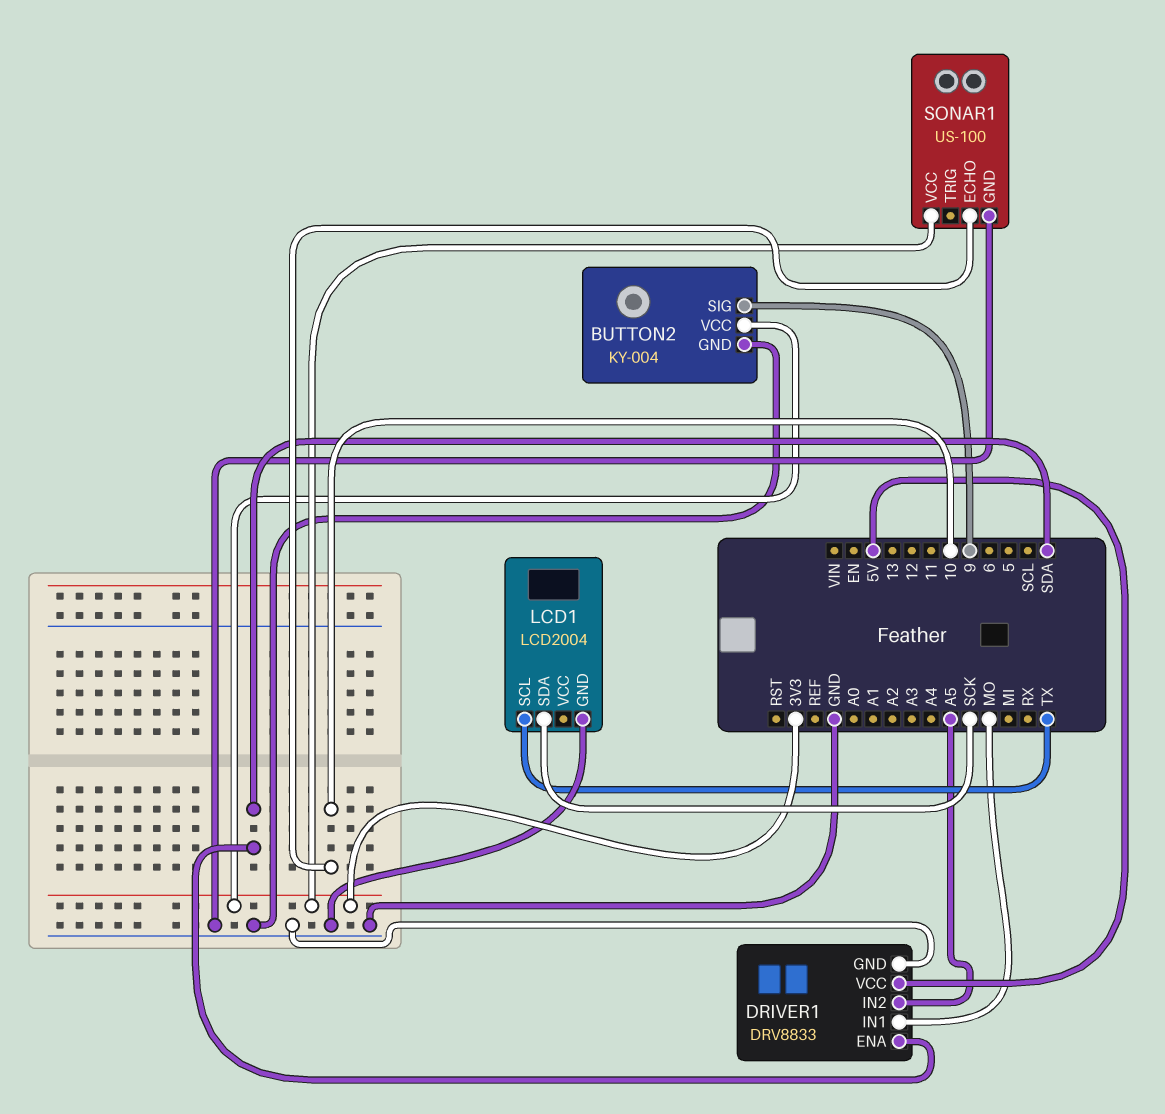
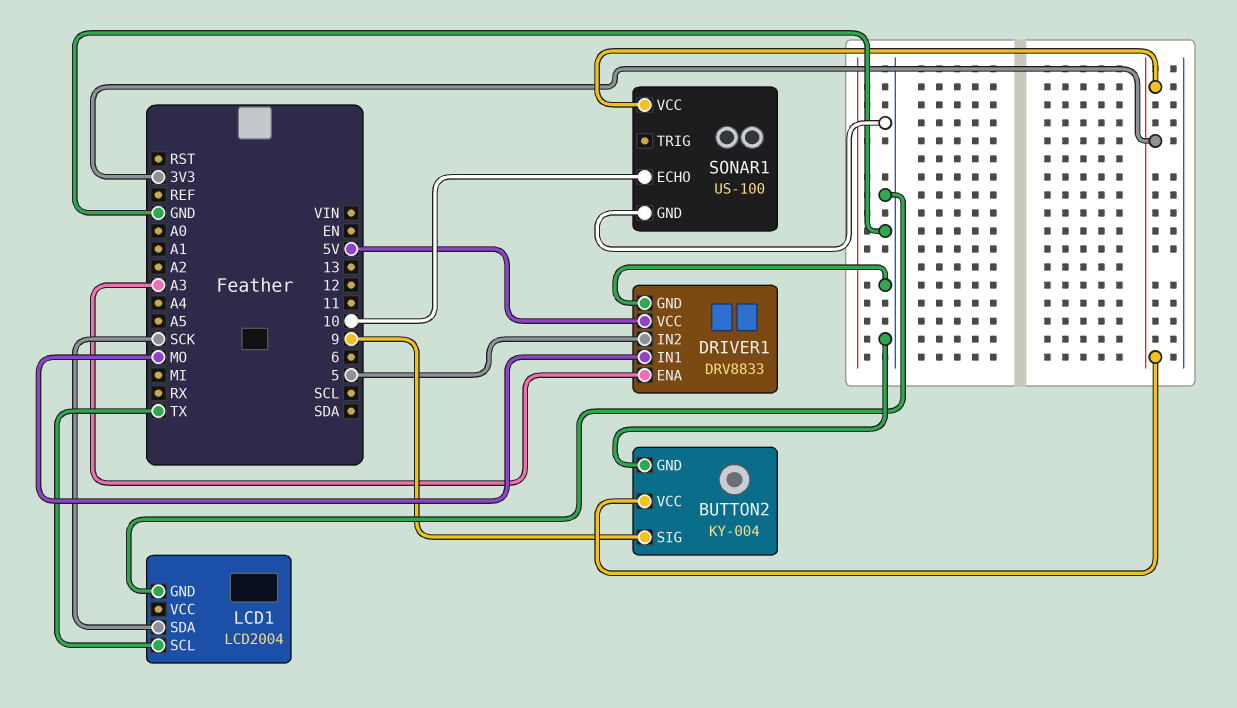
DRIVER1 pin ENA: SDA -> A3
DRIVER1 pin IN2: A5 -> 5

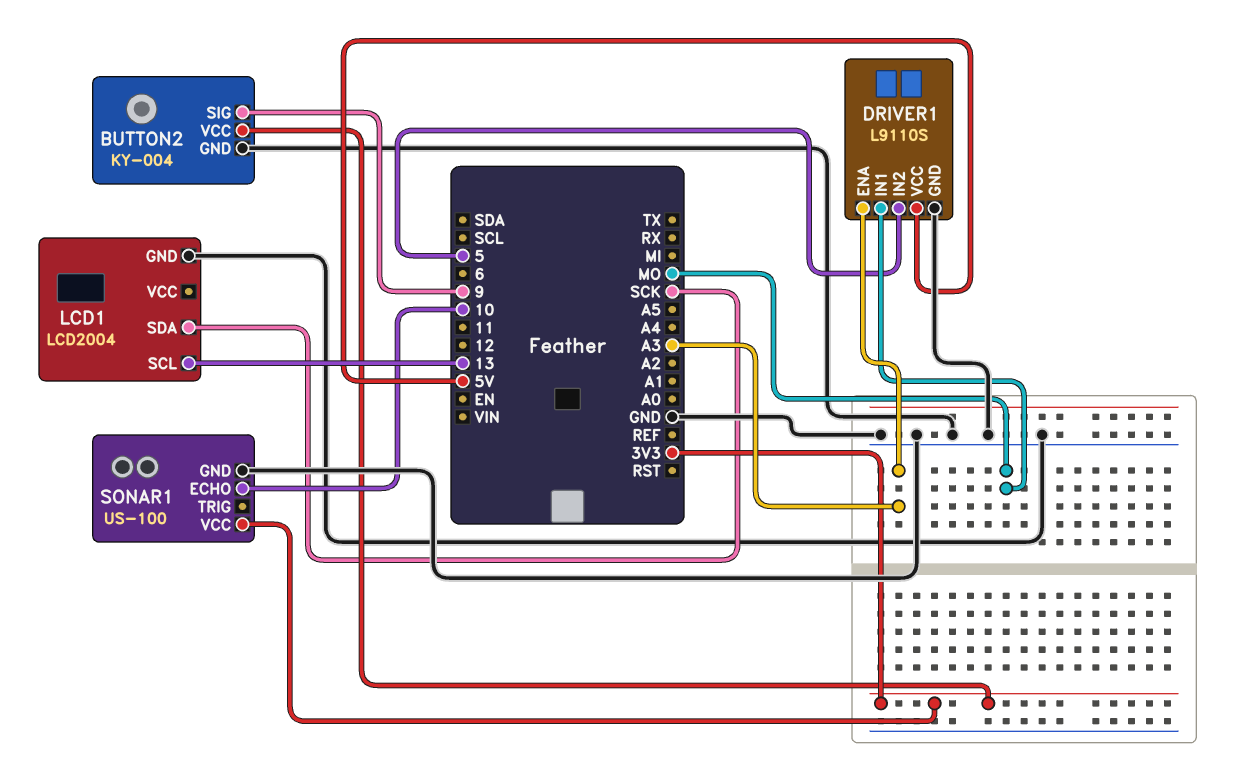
DRIVER1: DRV8833 -> L9110S
LCD1 pin SCL: TX -> 13

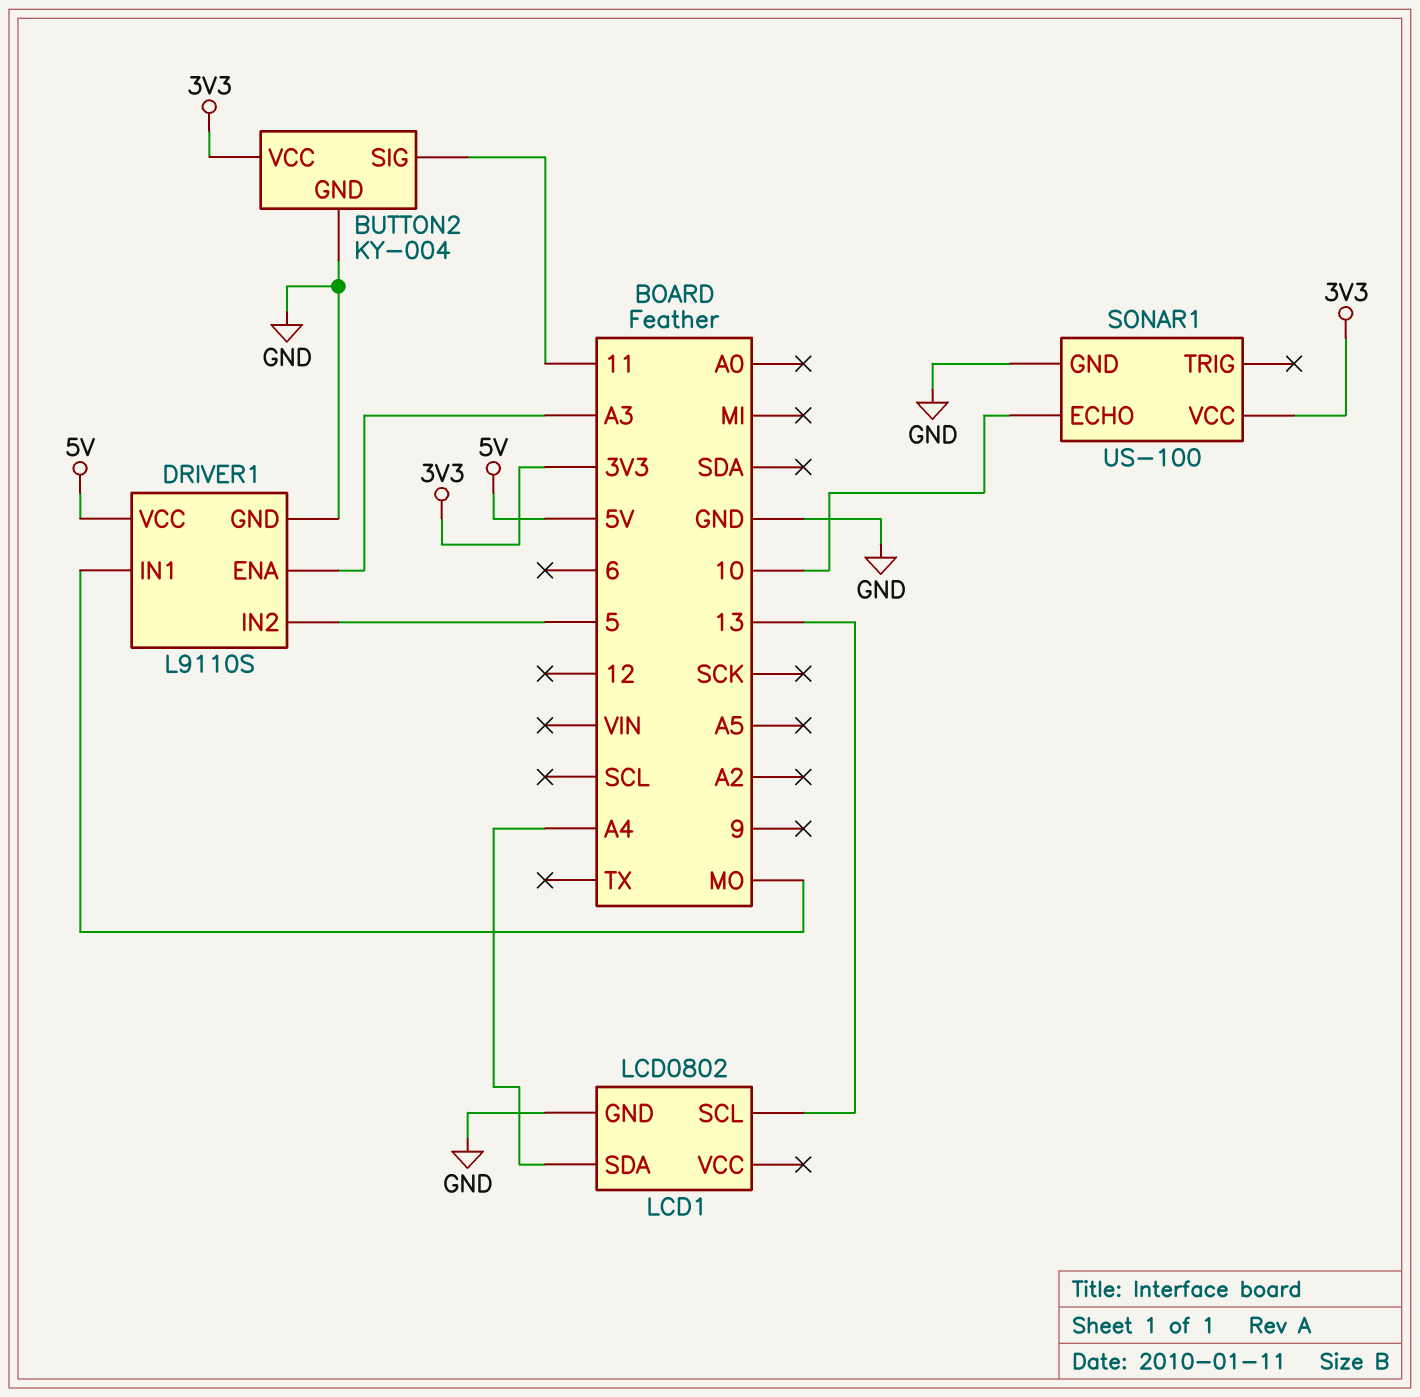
BUTTON2 pin SIG: 9 -> 11
LCD1: LCD2004 -> LCD0802
LCD1 pin SDA: SCK -> A4

